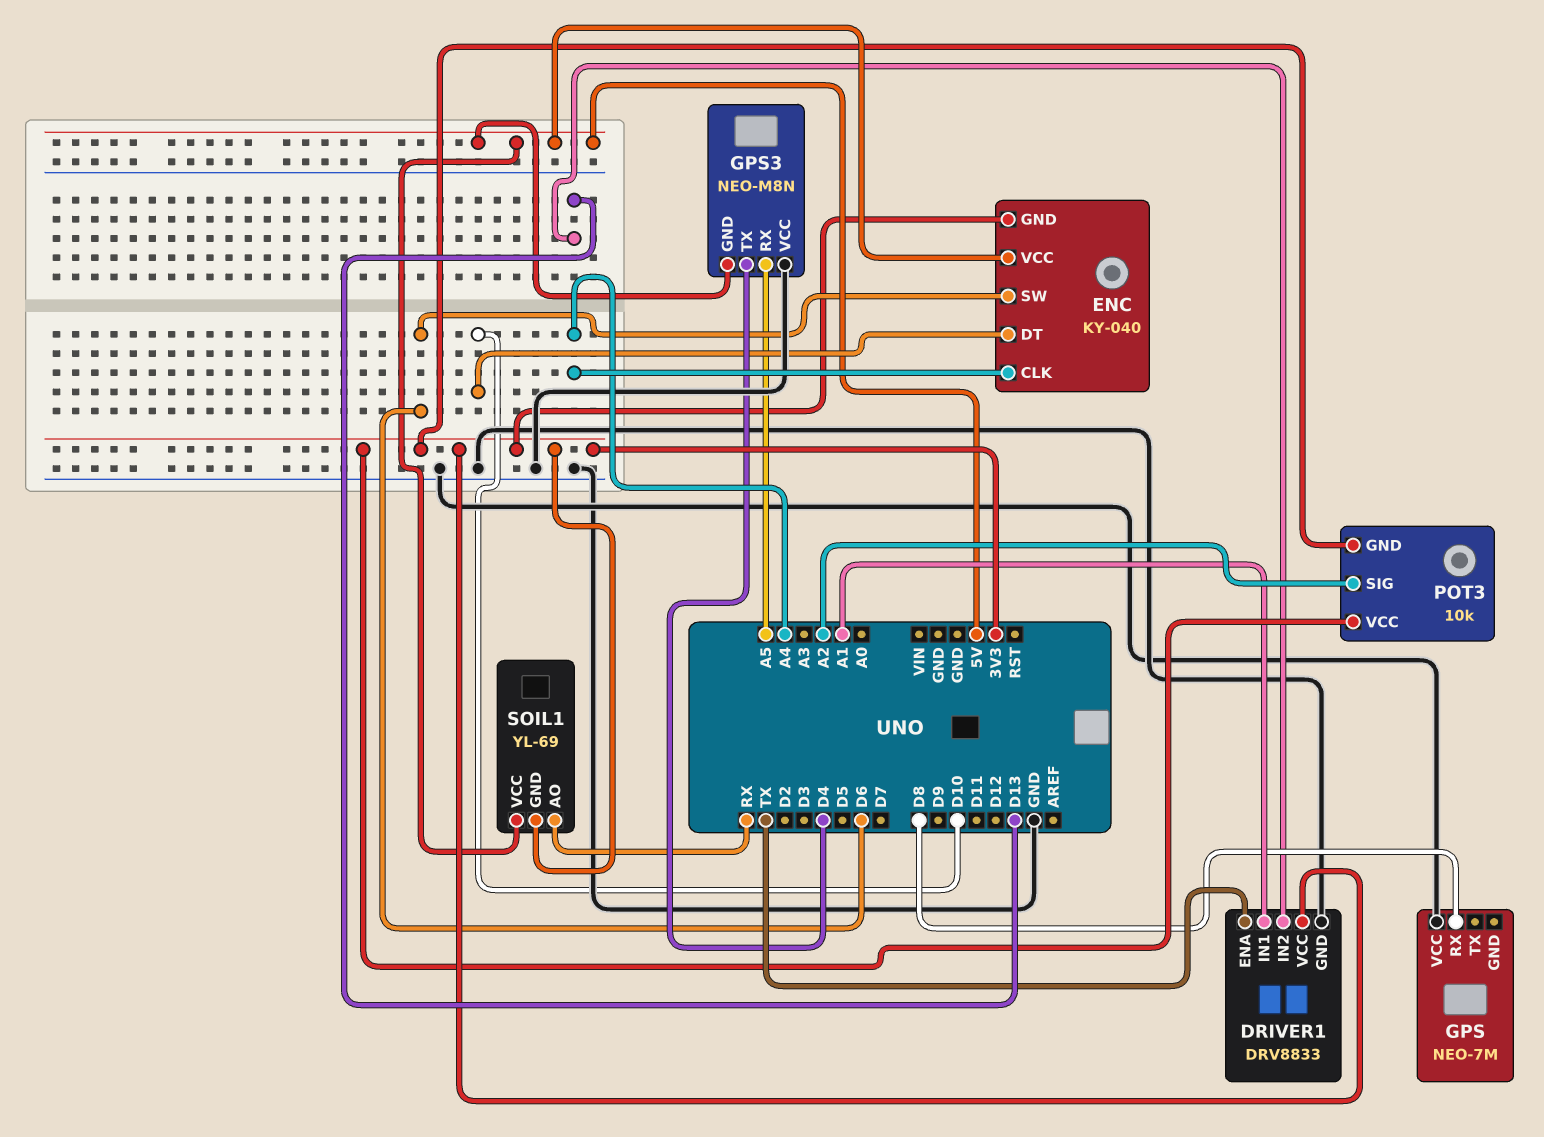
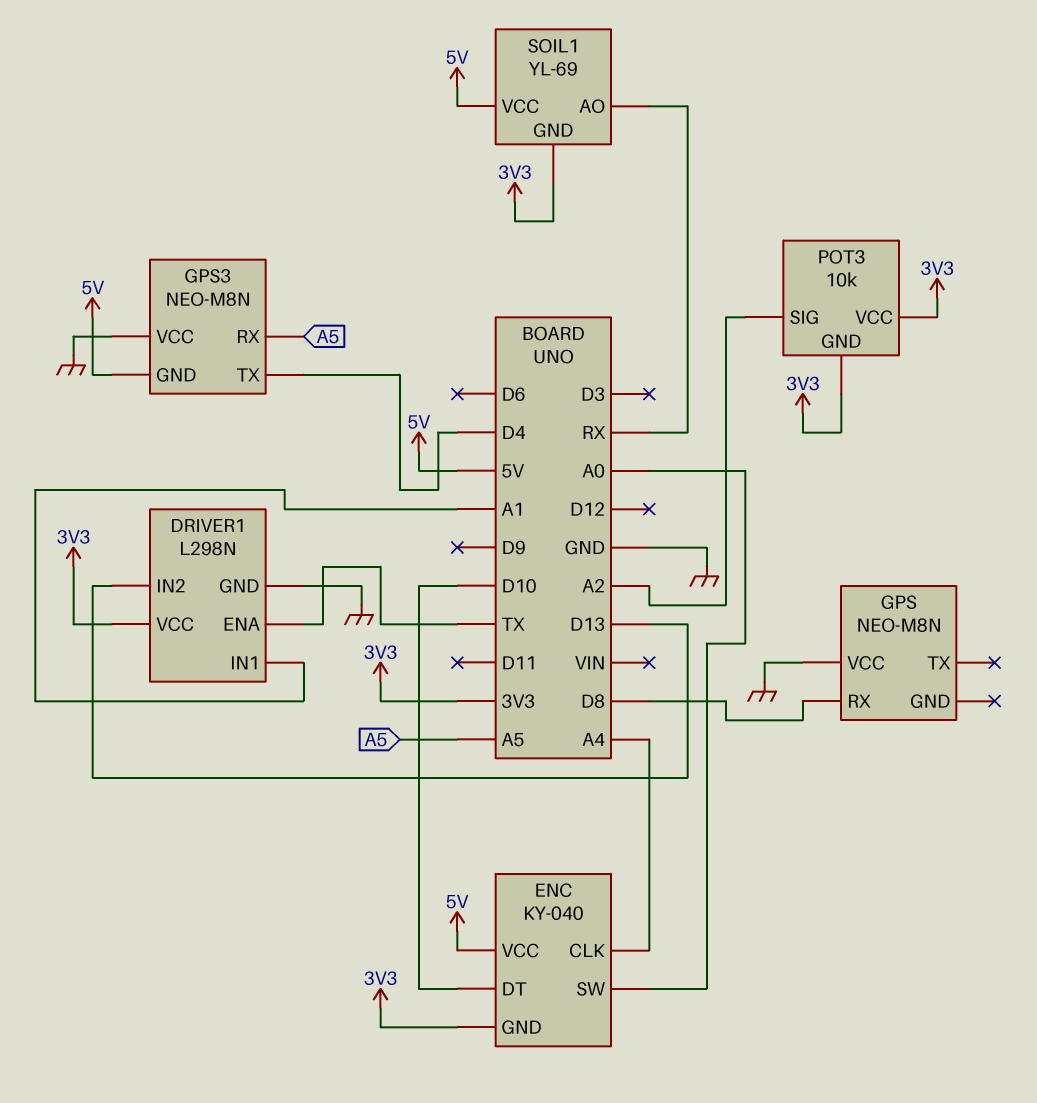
DRIVER1: DRV8833 -> L298N
ENC pin SW: D6 -> A0
GPS: NEO-7M -> NEO-M8N

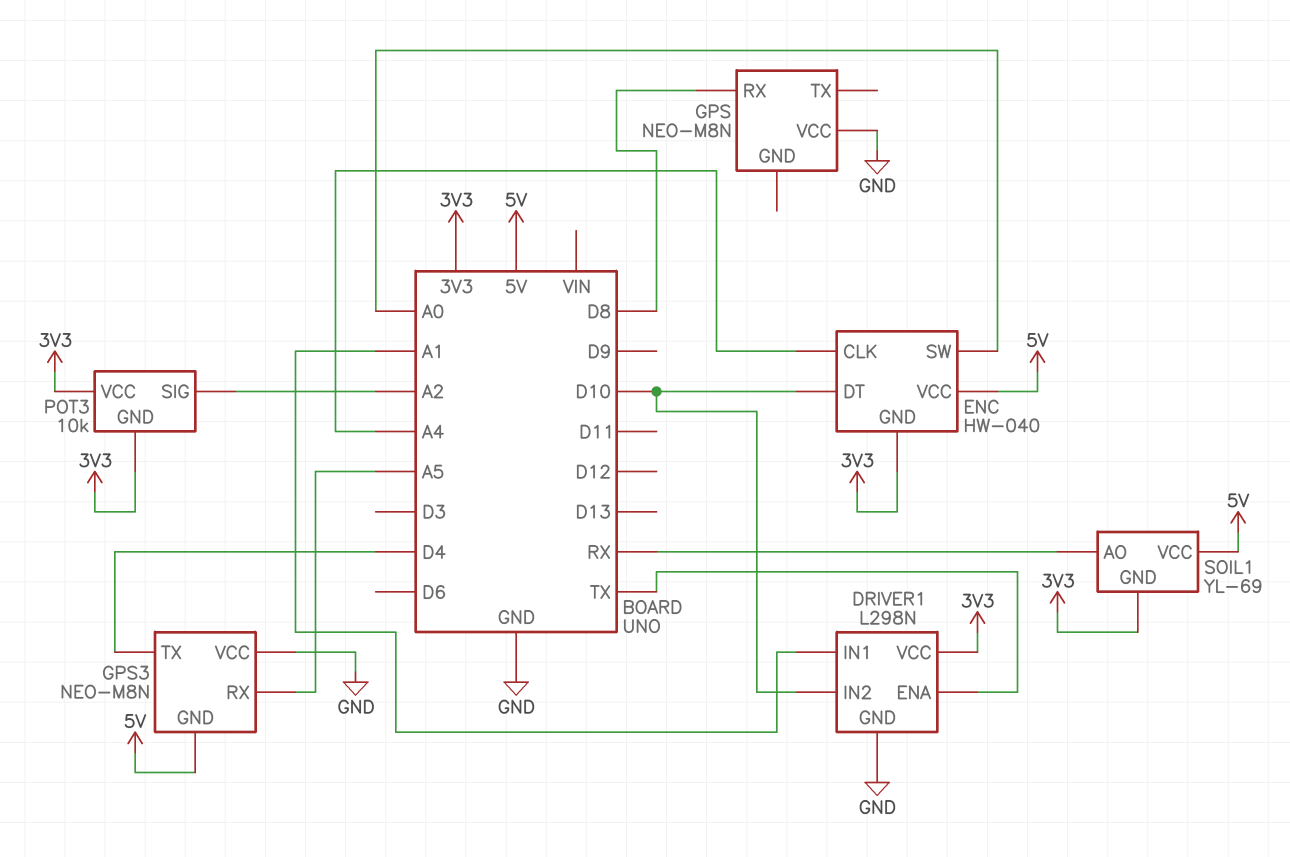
DRIVER1 pin IN2: D13 -> D10
ENC: KY-040 -> HW-040

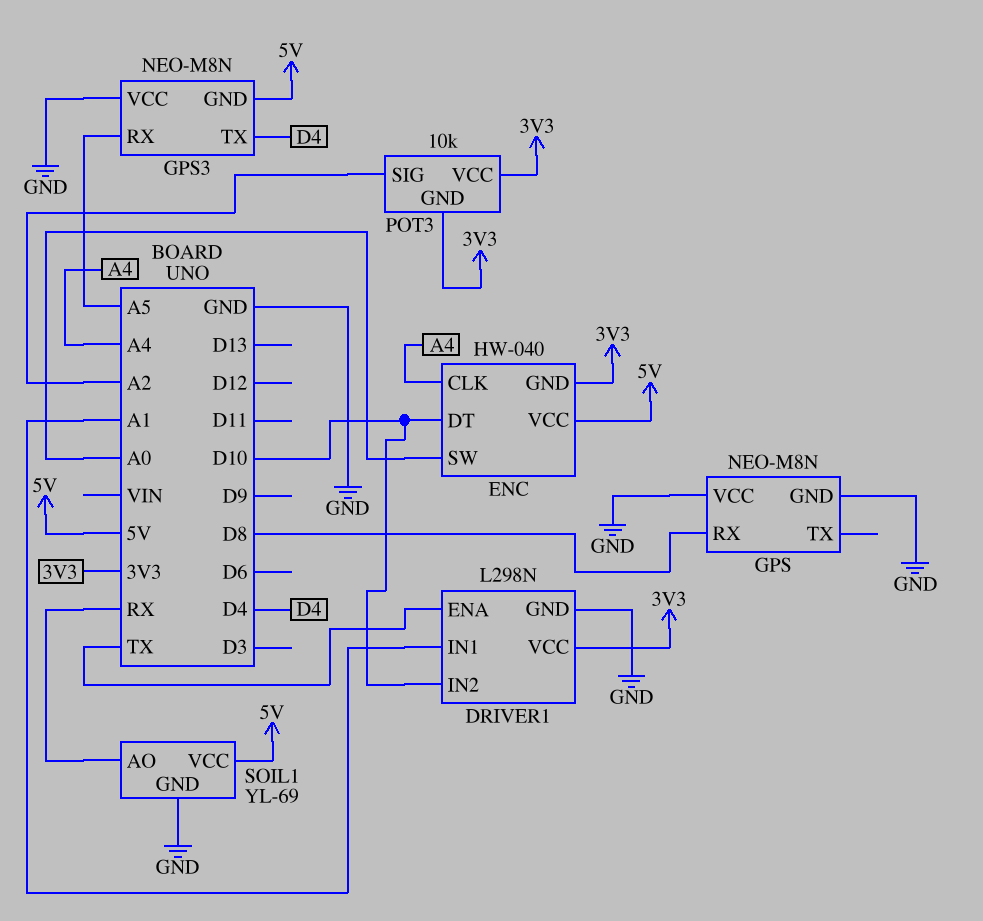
GPS pin GND: none -> GND
SOIL1 pin GND: 3V3 -> GND

